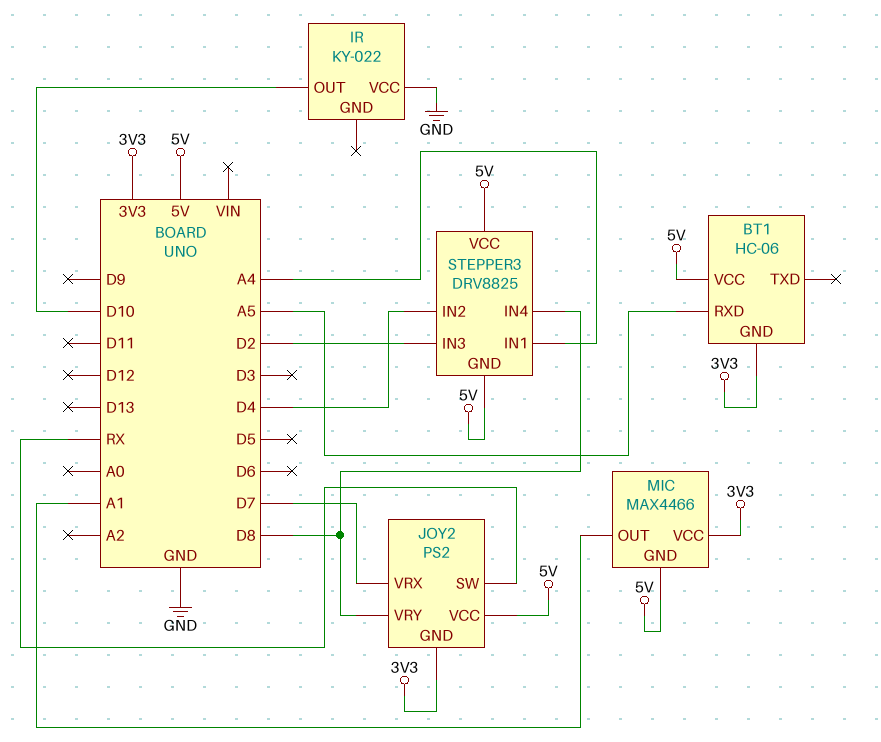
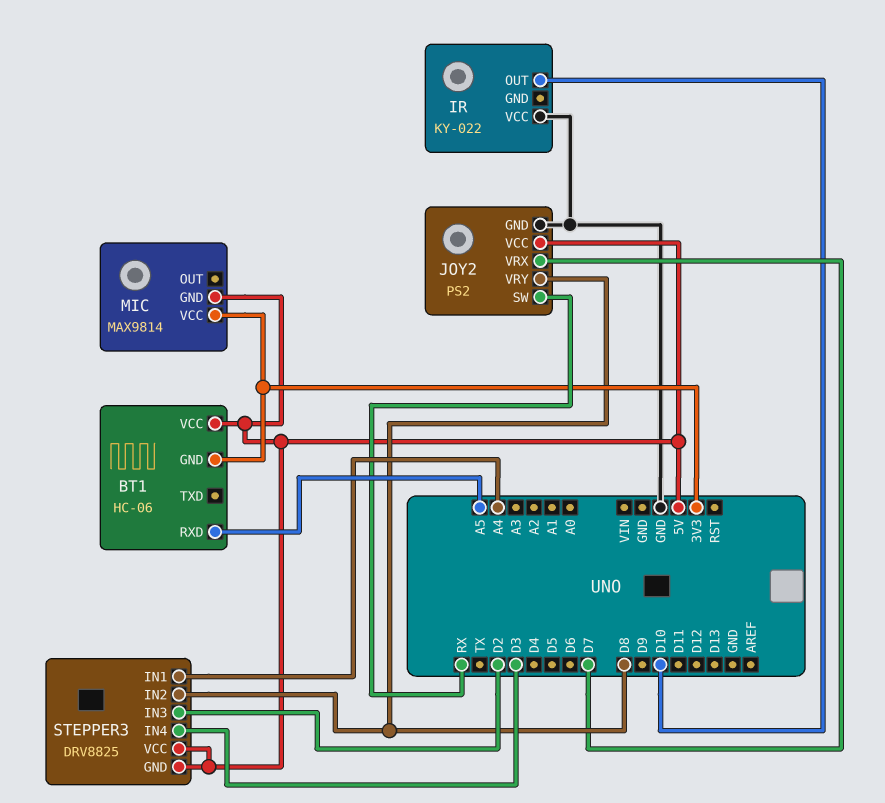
JOY2 pin GND: 3V3 -> GND
MIC: MAX4466 -> MAX9814
MIC pin OUT: A1 -> none
STEPPER3 pin IN2: D4 -> D8
STEPPER3 pin IN4: D8 -> D3

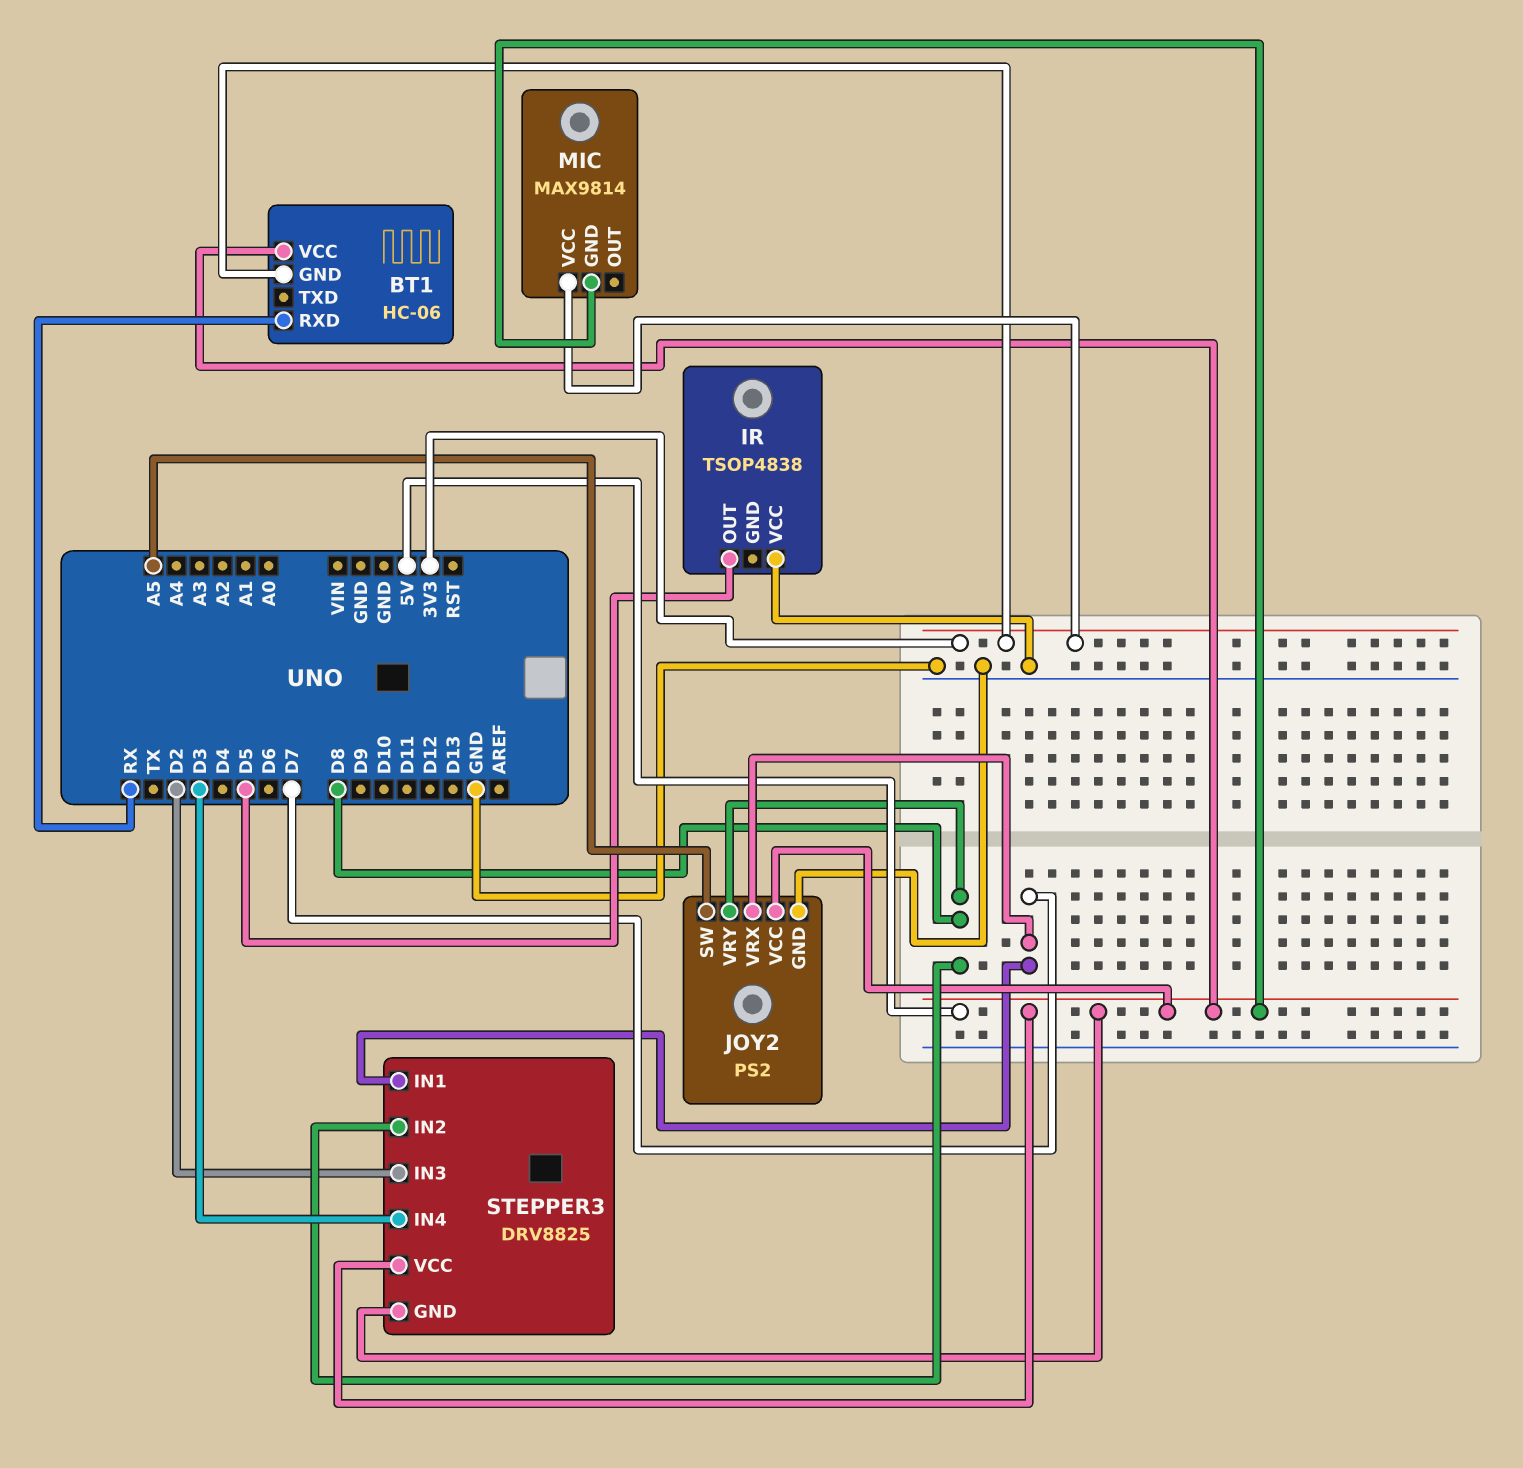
BT1 pin RXD: A5 -> RX
IR: KY-022 -> TSOP4838
IR pin OUT: D10 -> D5
JOY2 pin SW: RX -> A5
STEPPER3 pin IN1: A4 -> D7

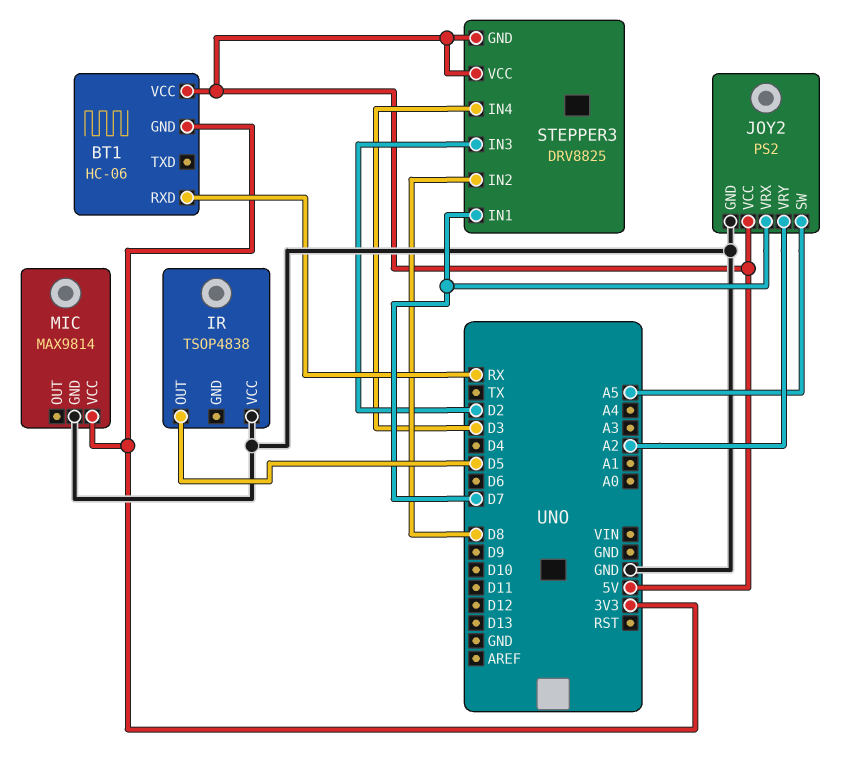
JOY2 pin VRY: D8 -> A2
MIC pin GND: 5V -> GND

